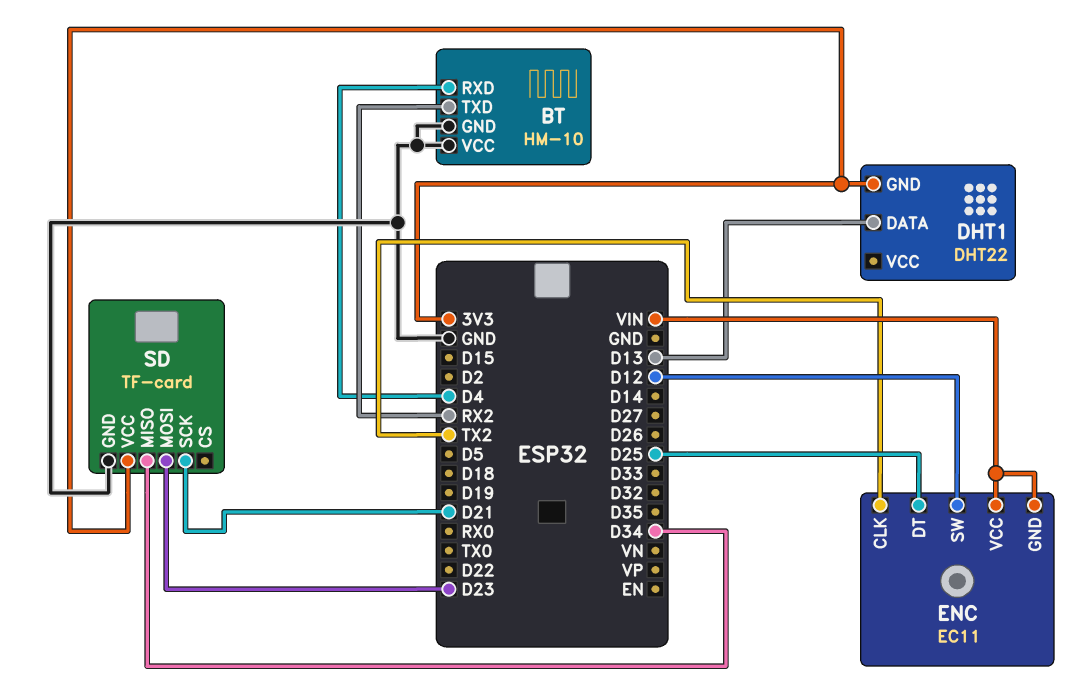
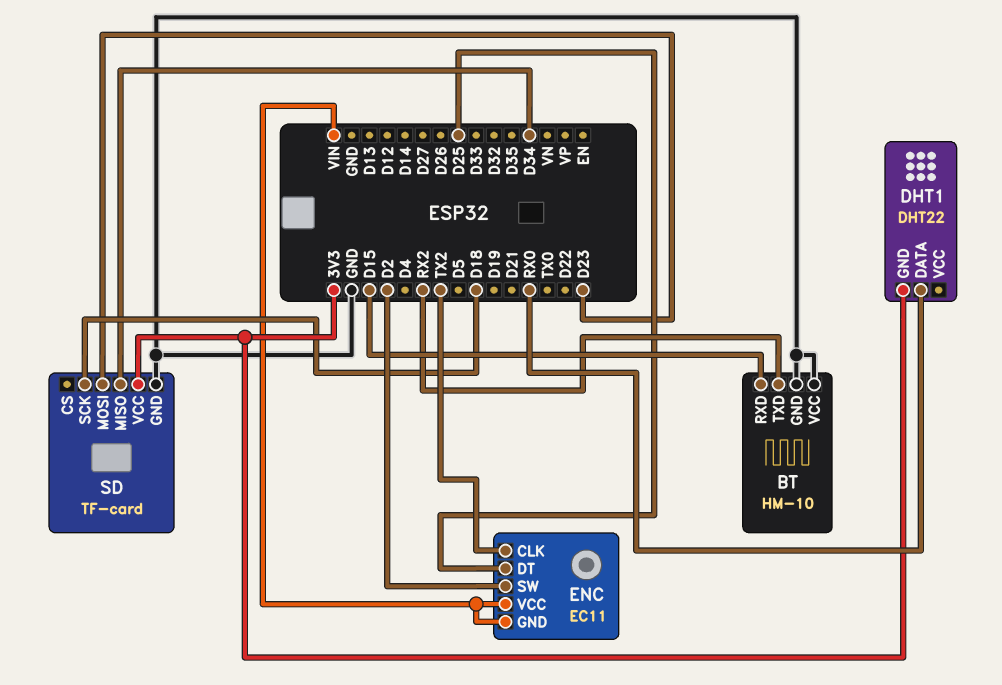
BT pin RXD: D4 -> D15
DHT1 pin DATA: D13 -> RX0
ENC pin SW: D12 -> D2
SD pin SCK: D21 -> D18

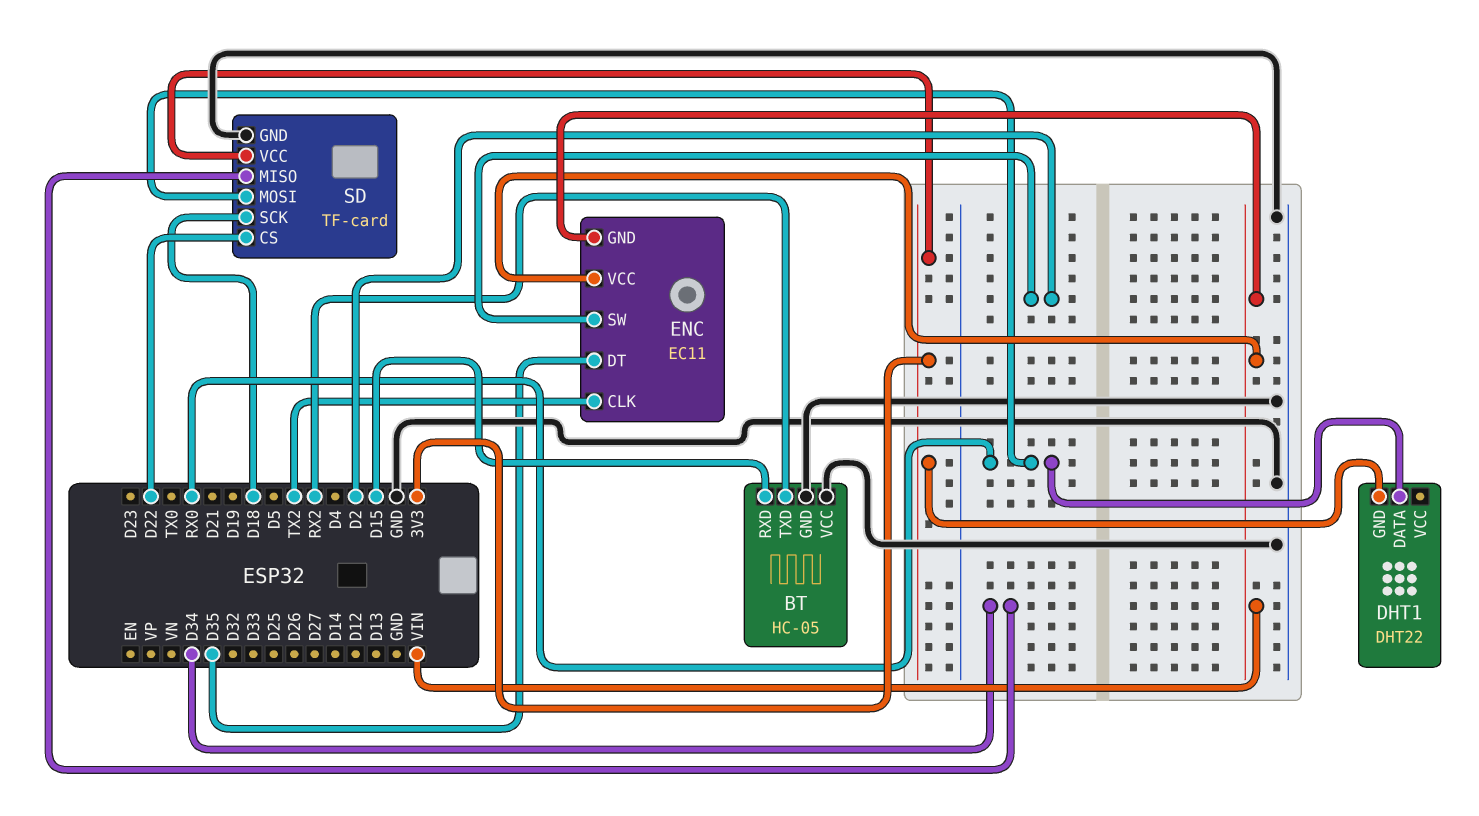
BT: HM-10 -> HC-05
ENC pin DT: D25 -> D35
SD pin CS: none -> D22
SD pin MOSI: D23 -> RX0

